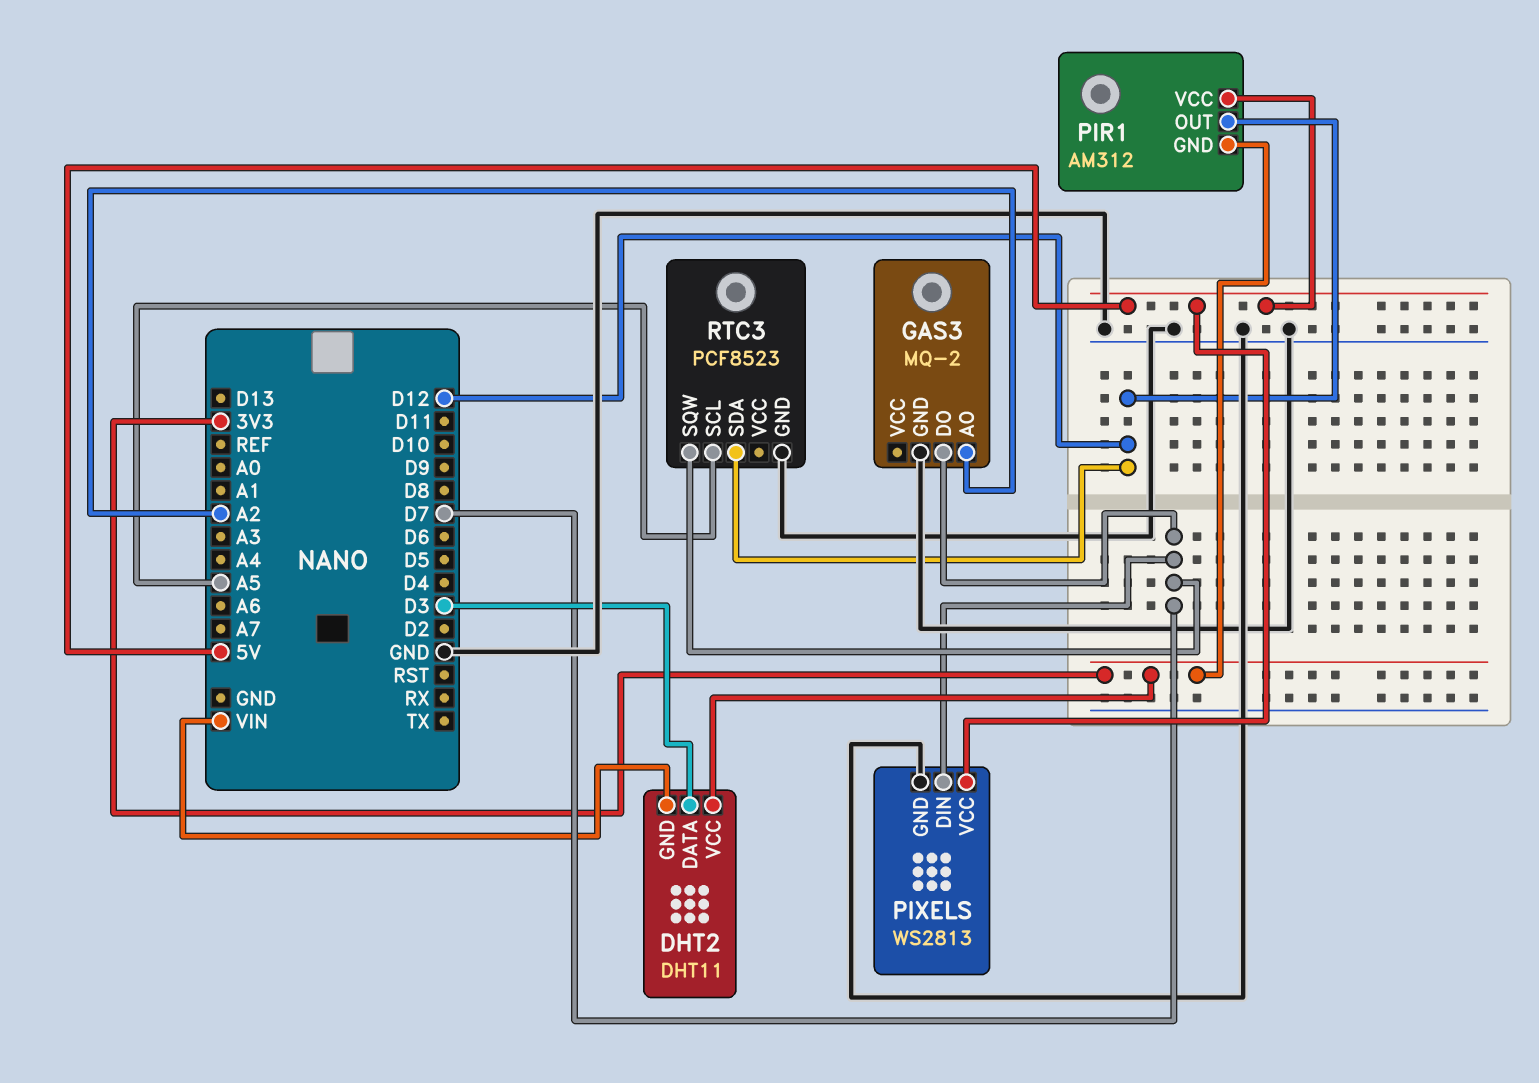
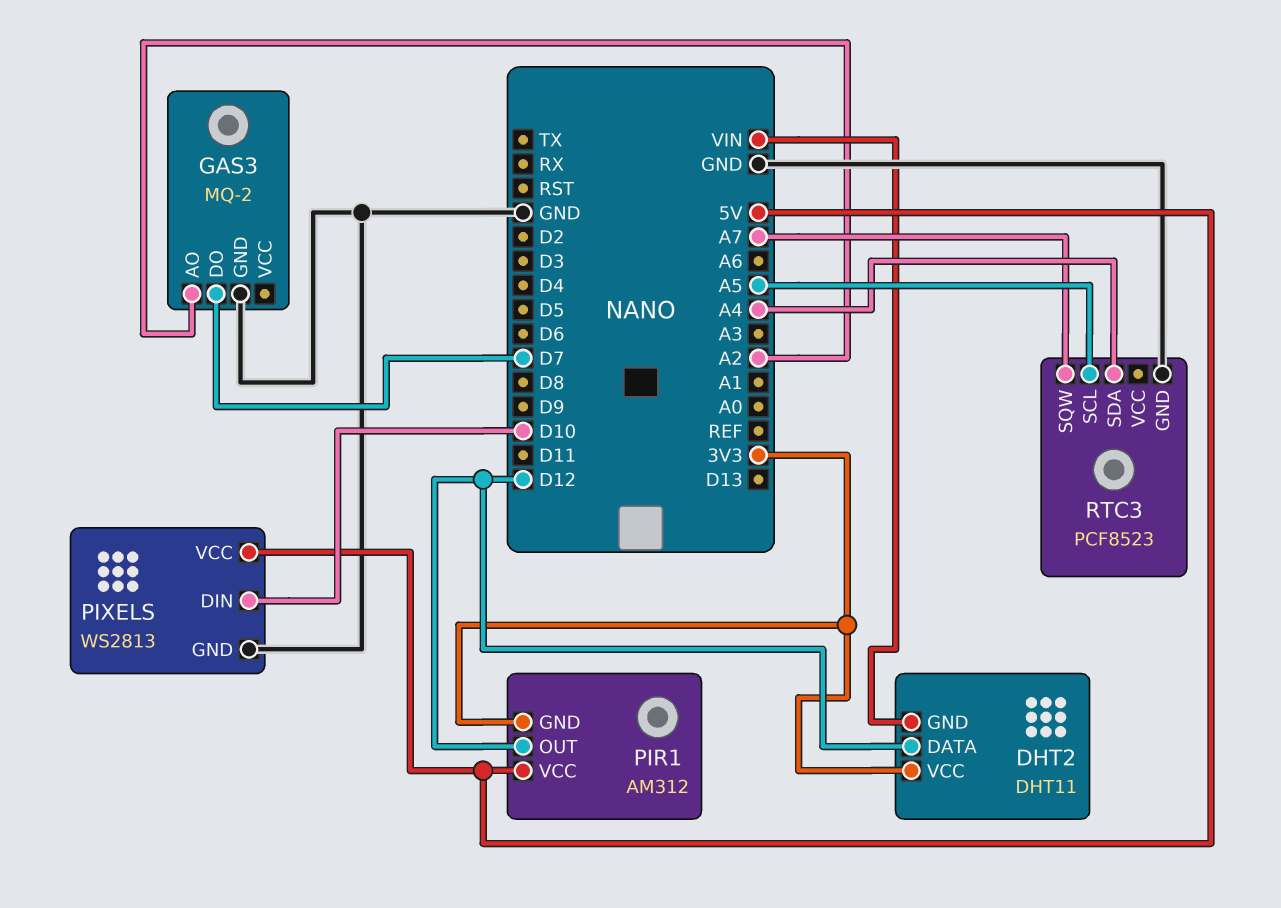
DHT2 pin DATA: D3 -> D12
PIXELS pin DIN: D7 -> D10
RTC3 pin SDA: D12 -> A4
RTC3 pin SQW: D7 -> A7

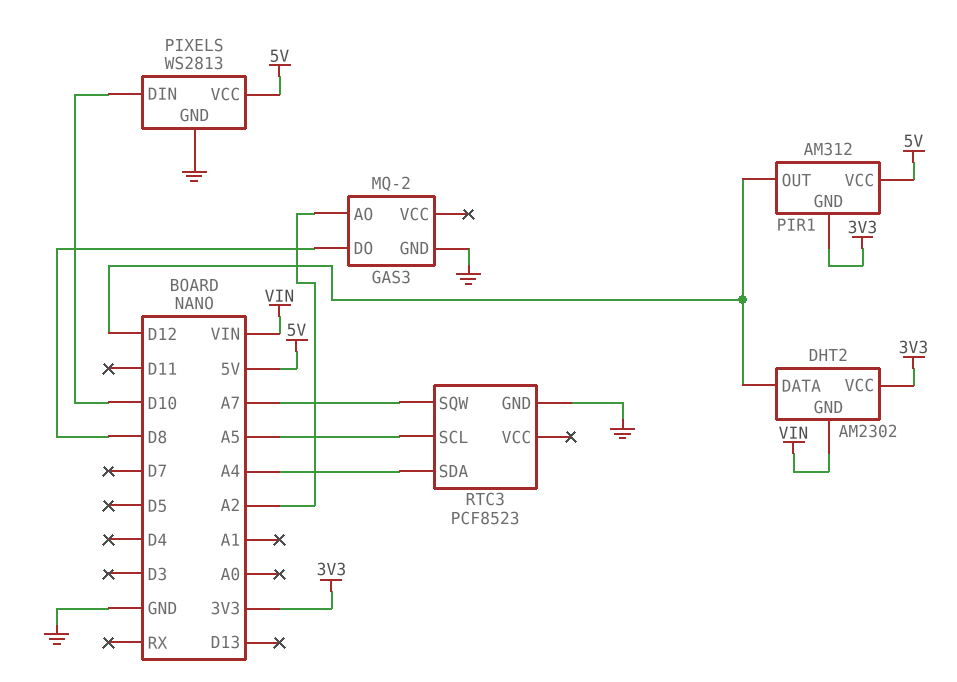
DHT2: DHT11 -> AM2302
GAS3 pin DO: D7 -> D8

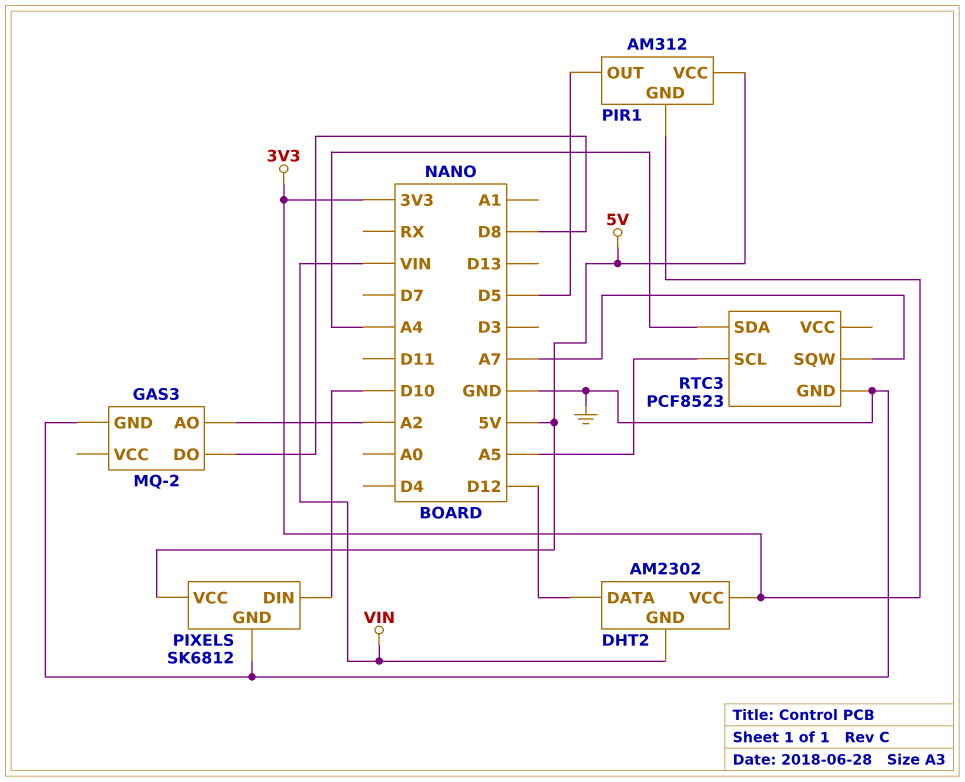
PIR1 pin OUT: D12 -> D5
PIXELS: WS2813 -> SK6812

